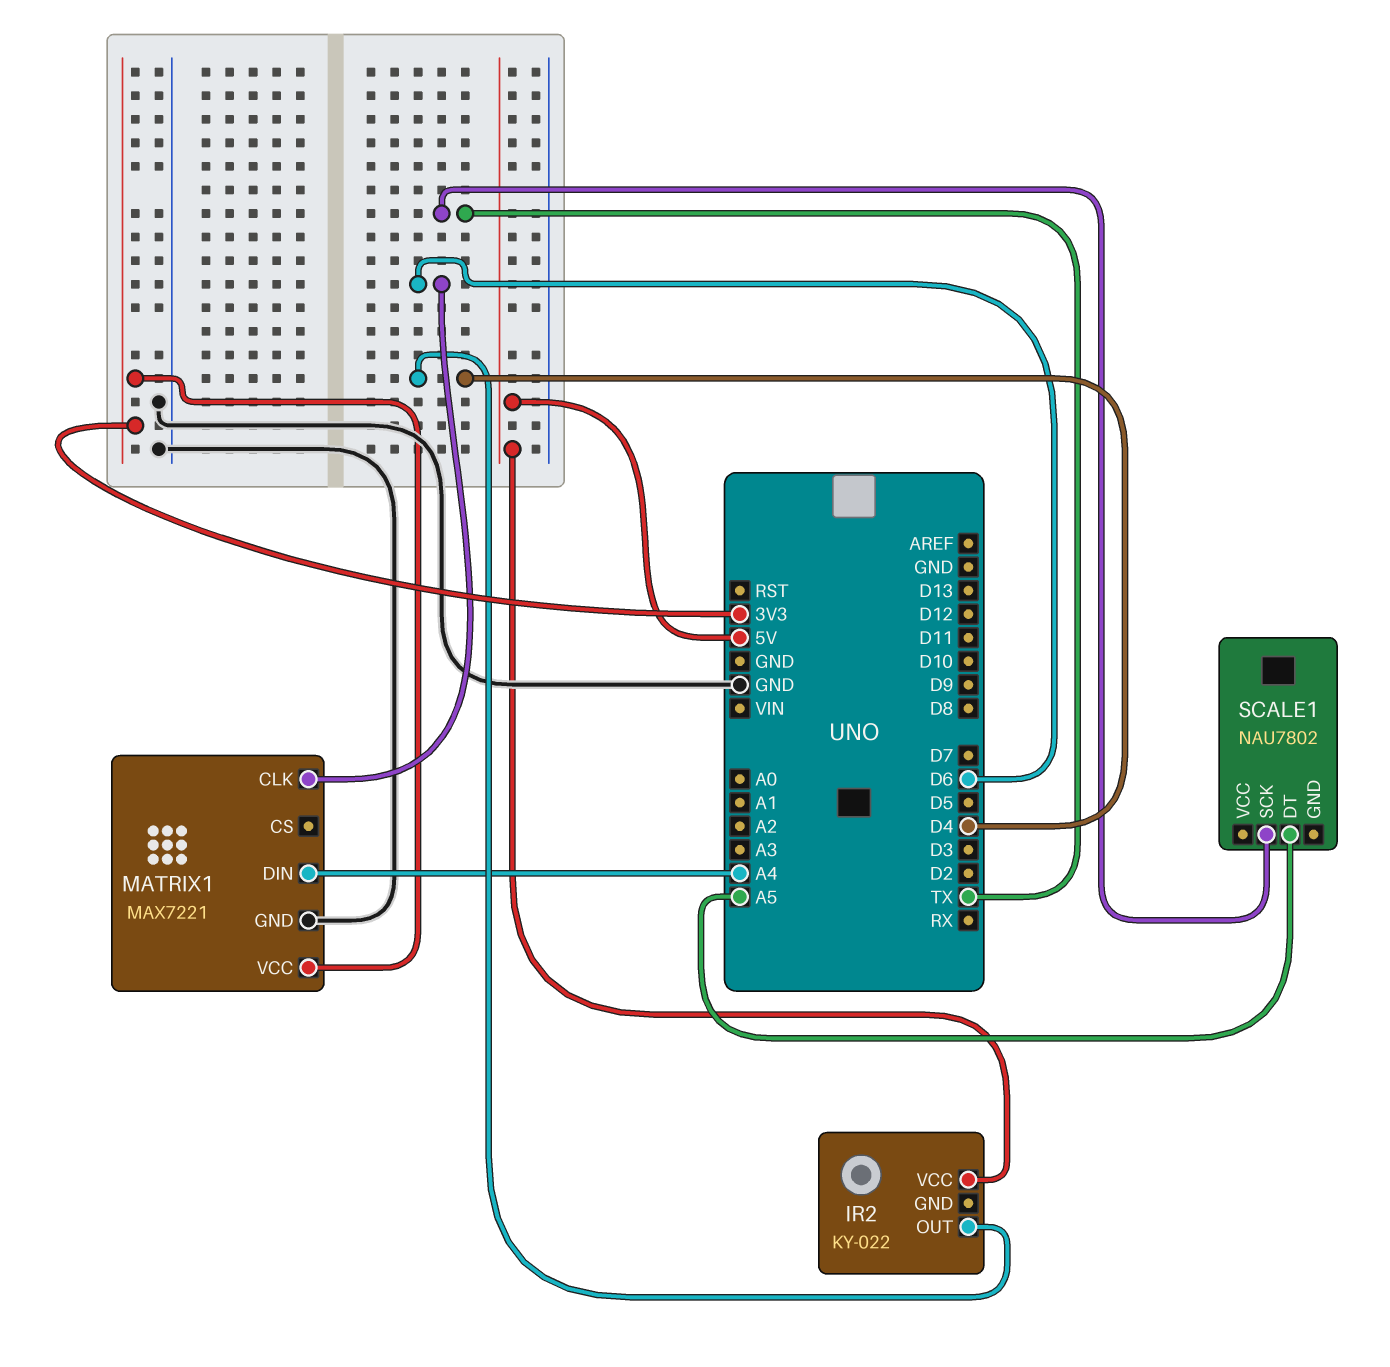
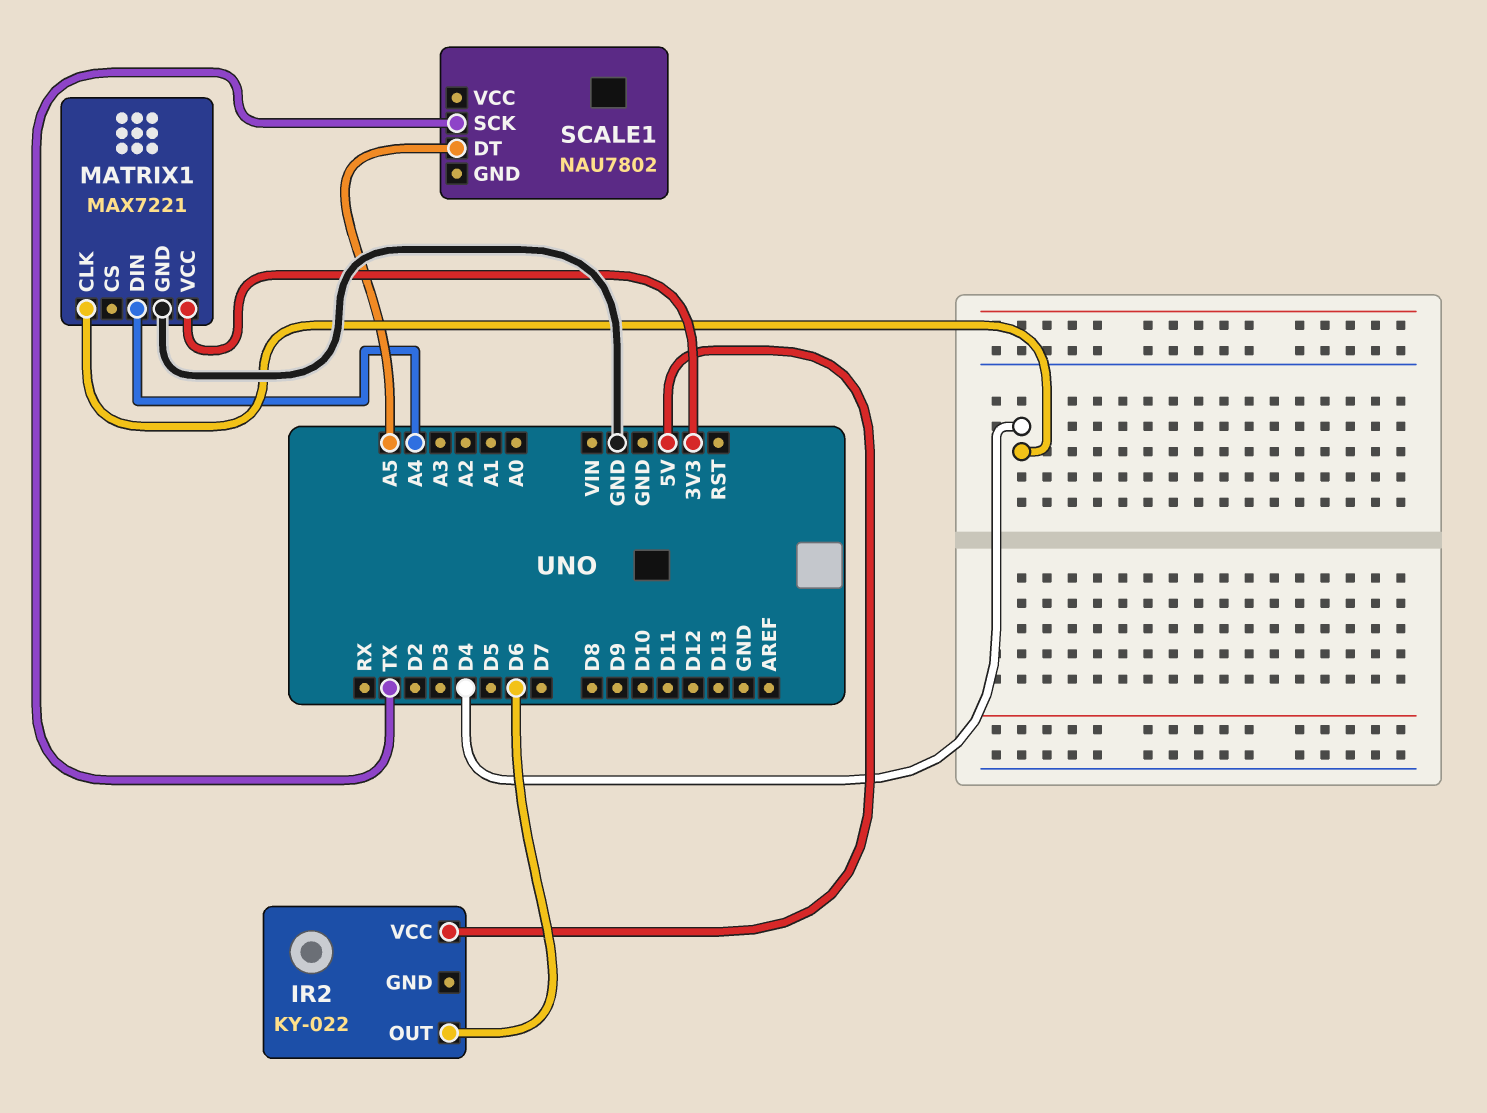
IR2 pin OUT: D4 -> D6
MATRIX1 pin CLK: D6 -> D4

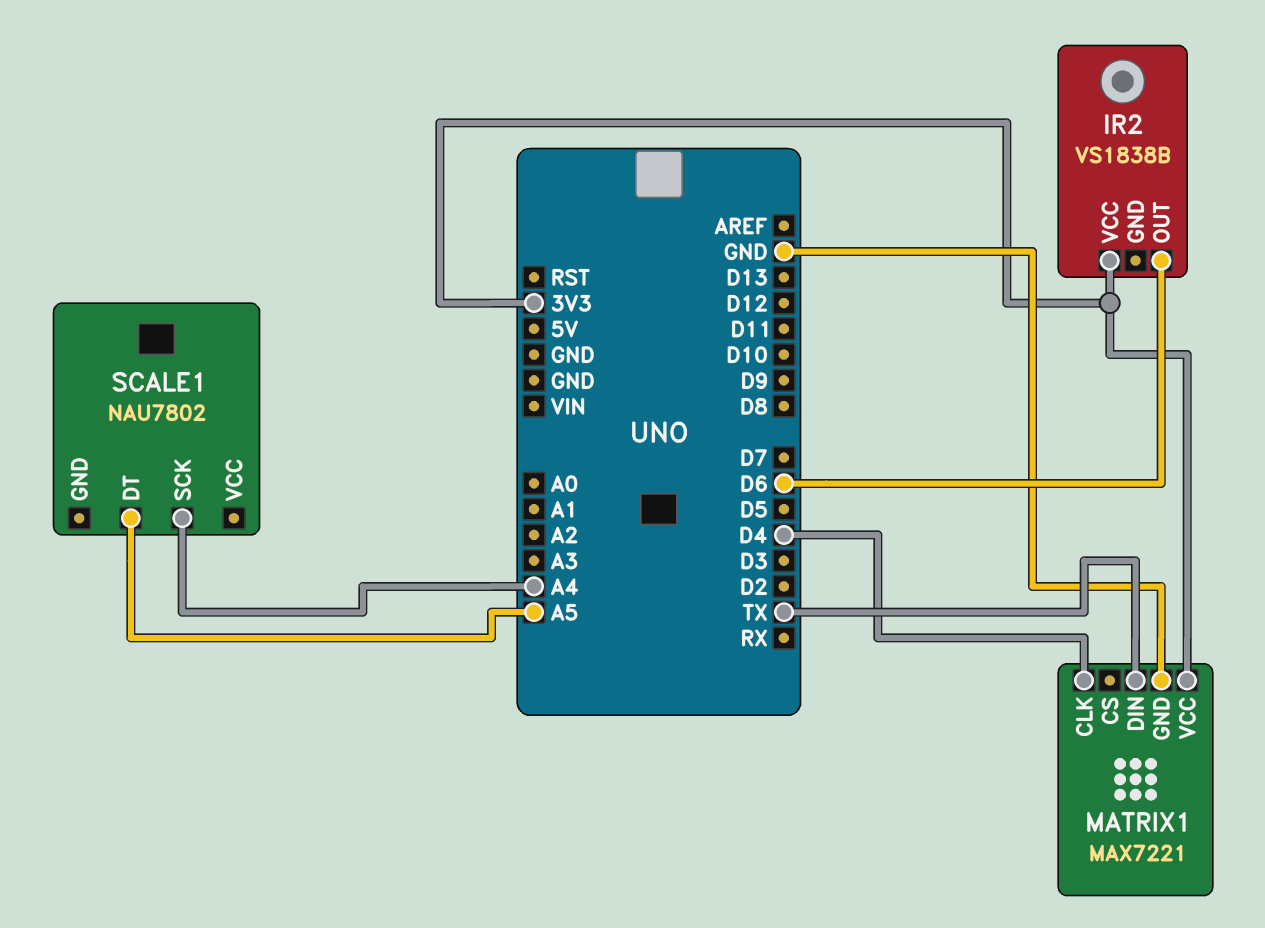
IR2: KY-022 -> VS1838B
IR2 pin VCC: 5V -> 3V3
MATRIX1 pin DIN: A4 -> TX
SCALE1 pin SCK: TX -> A4

